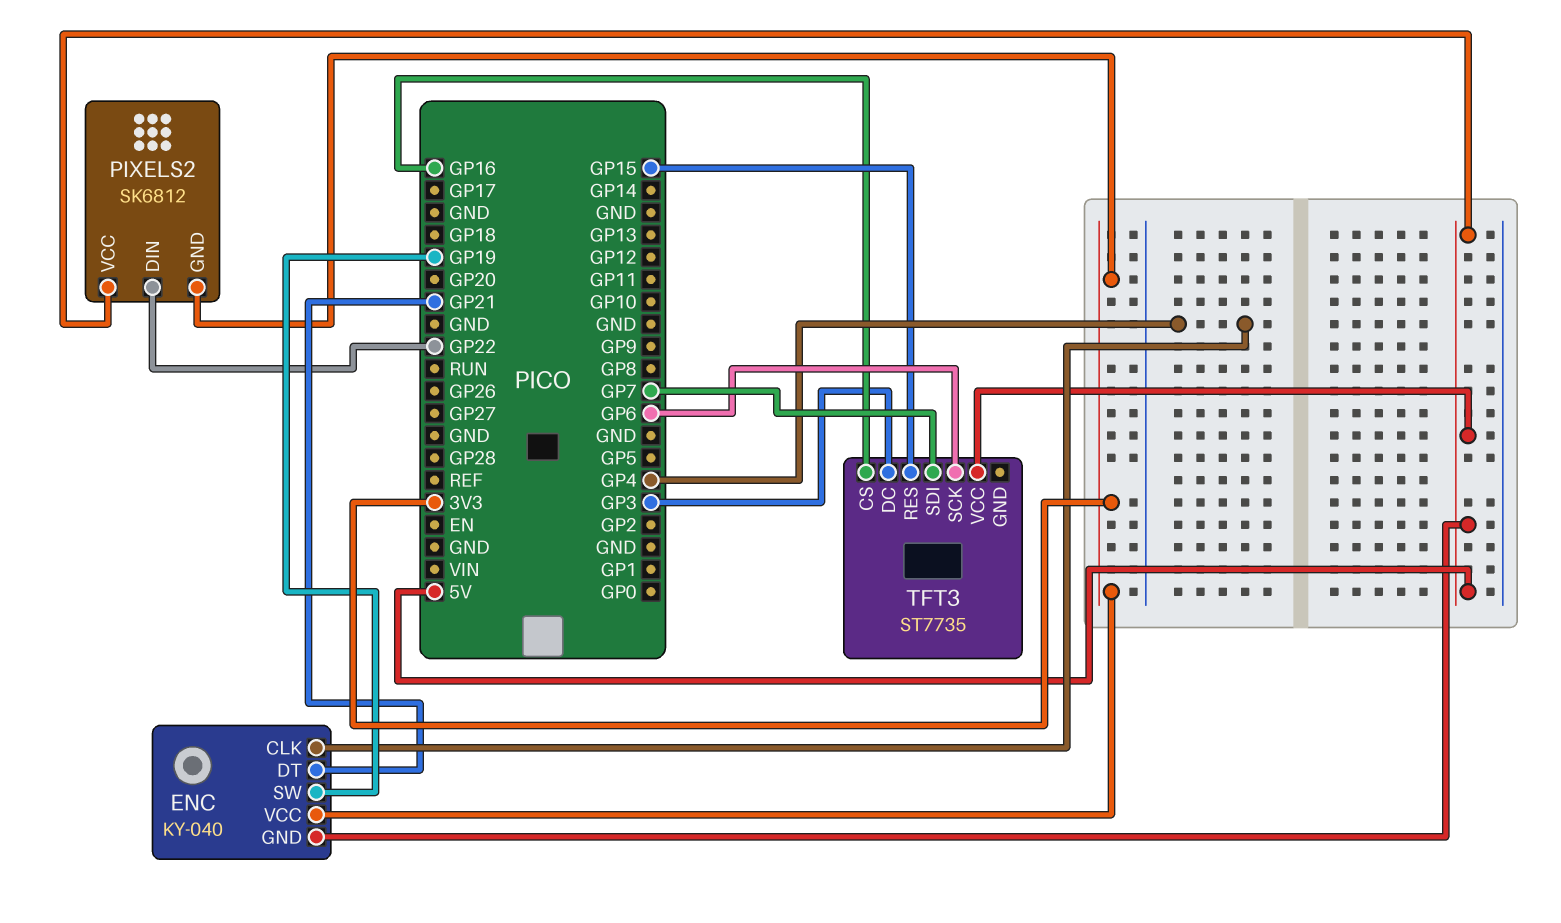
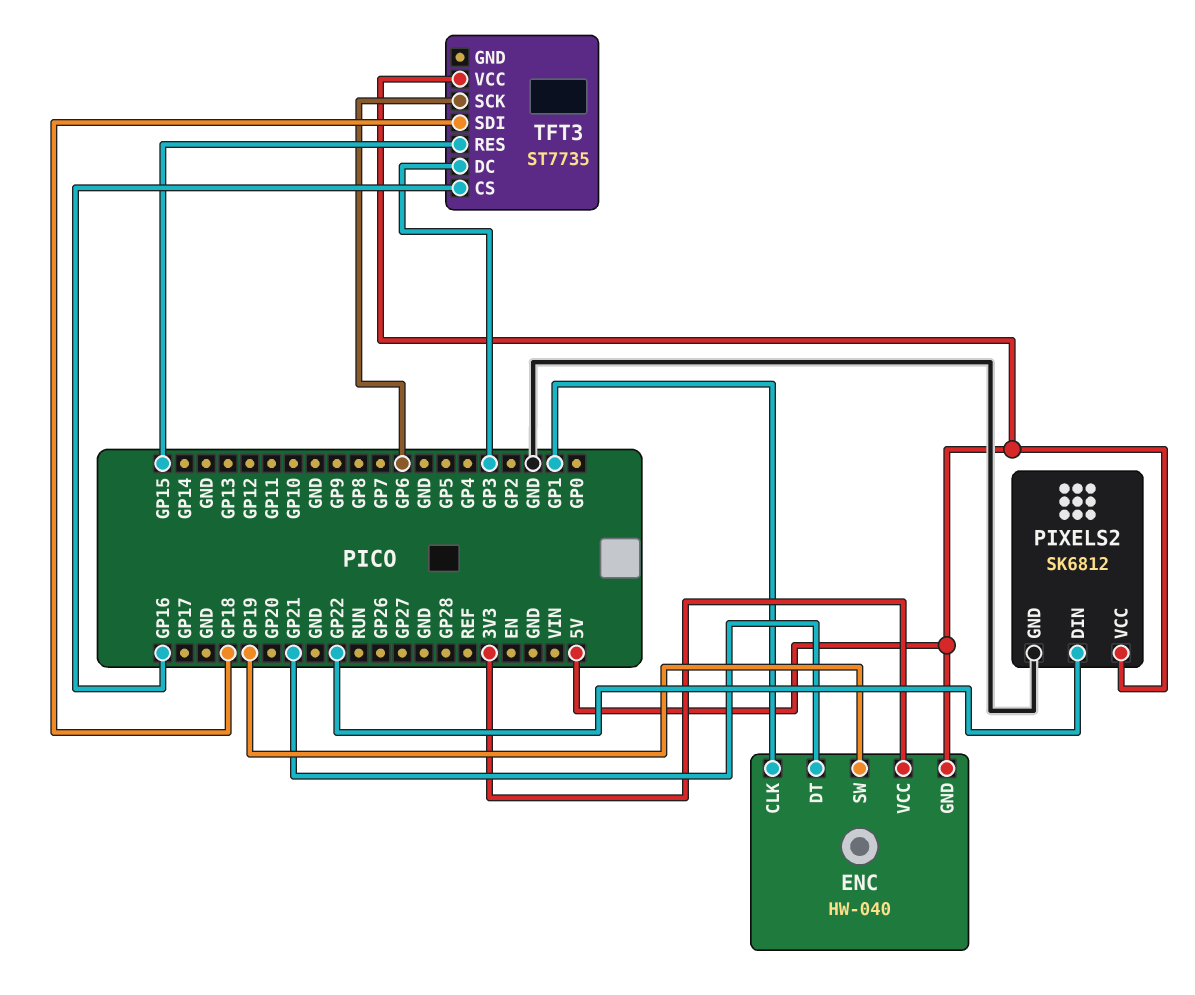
ENC: KY-040 -> HW-040
ENC pin CLK: GP4 -> GP1
PIXELS2 pin GND: 3V3 -> GND
TFT3 pin SDI: GP7 -> GP18

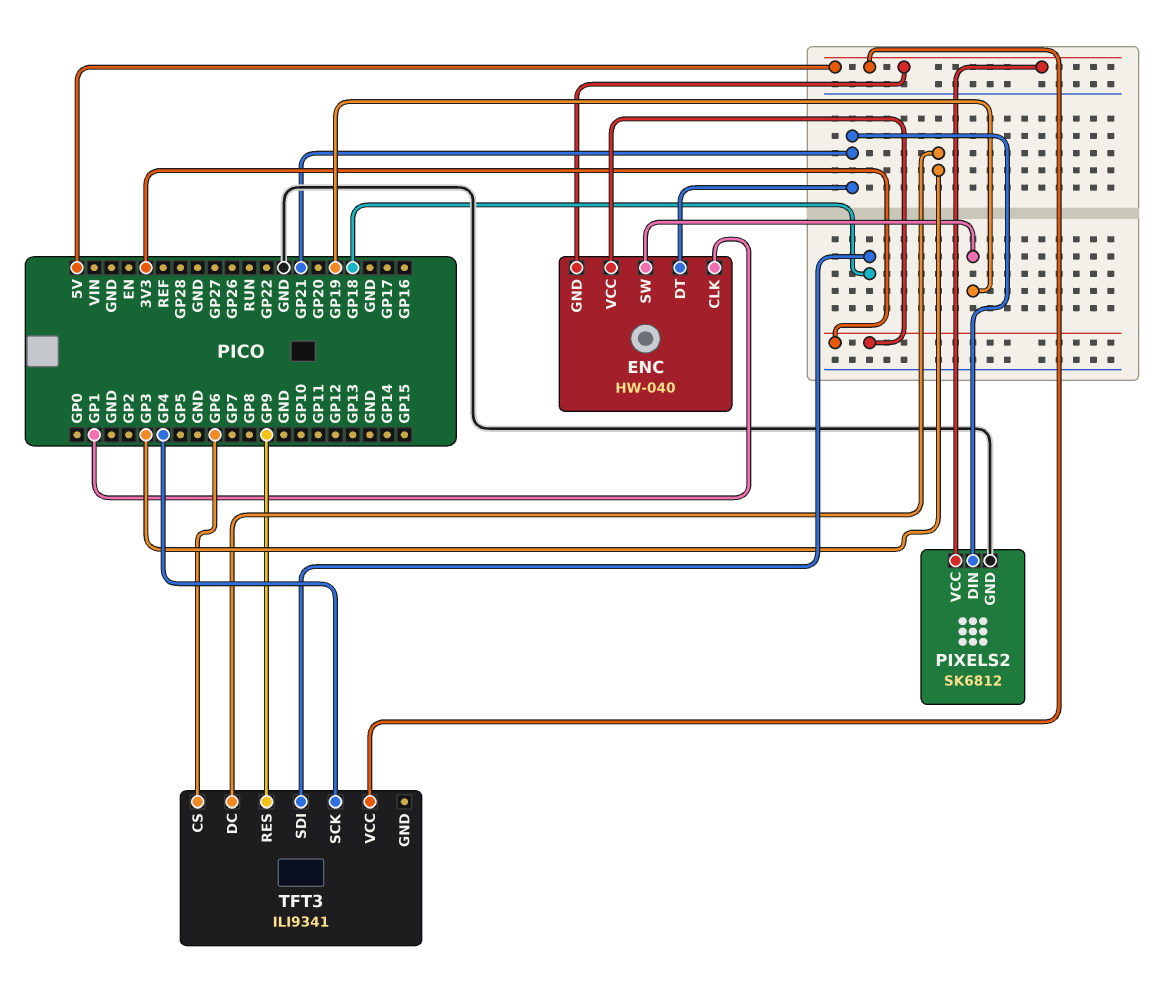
PIXELS2 pin DIN: GP22 -> GP21
TFT3: ST7735 -> ILI9341
TFT3 pin CS: GP16 -> GP6
TFT3 pin RES: GP15 -> GP9
TFT3 pin SCK: GP6 -> GP4

